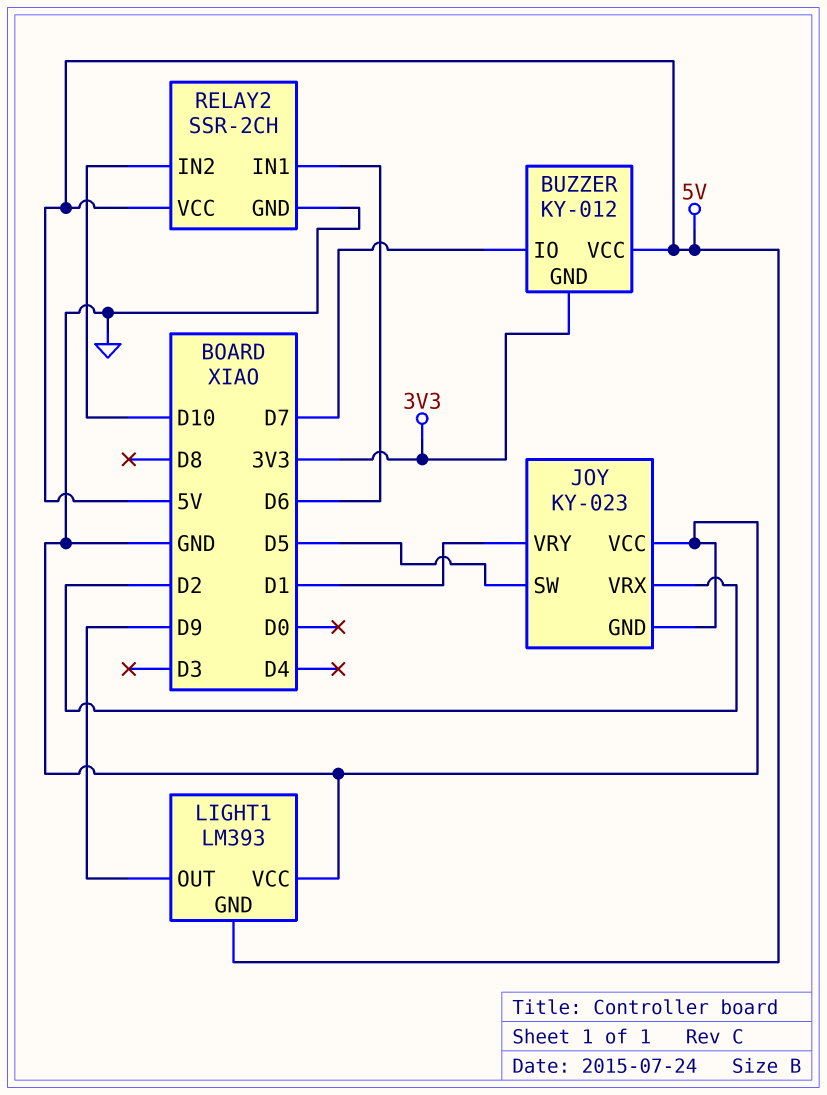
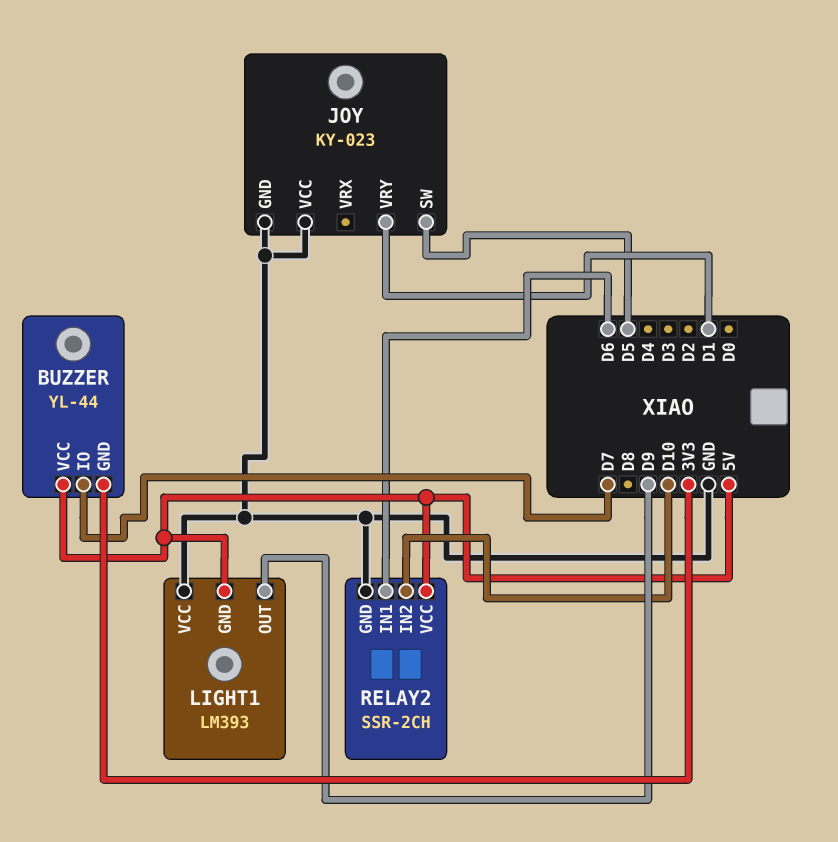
BUZZER: KY-012 -> YL-44
JOY pin VRX: D2 -> none

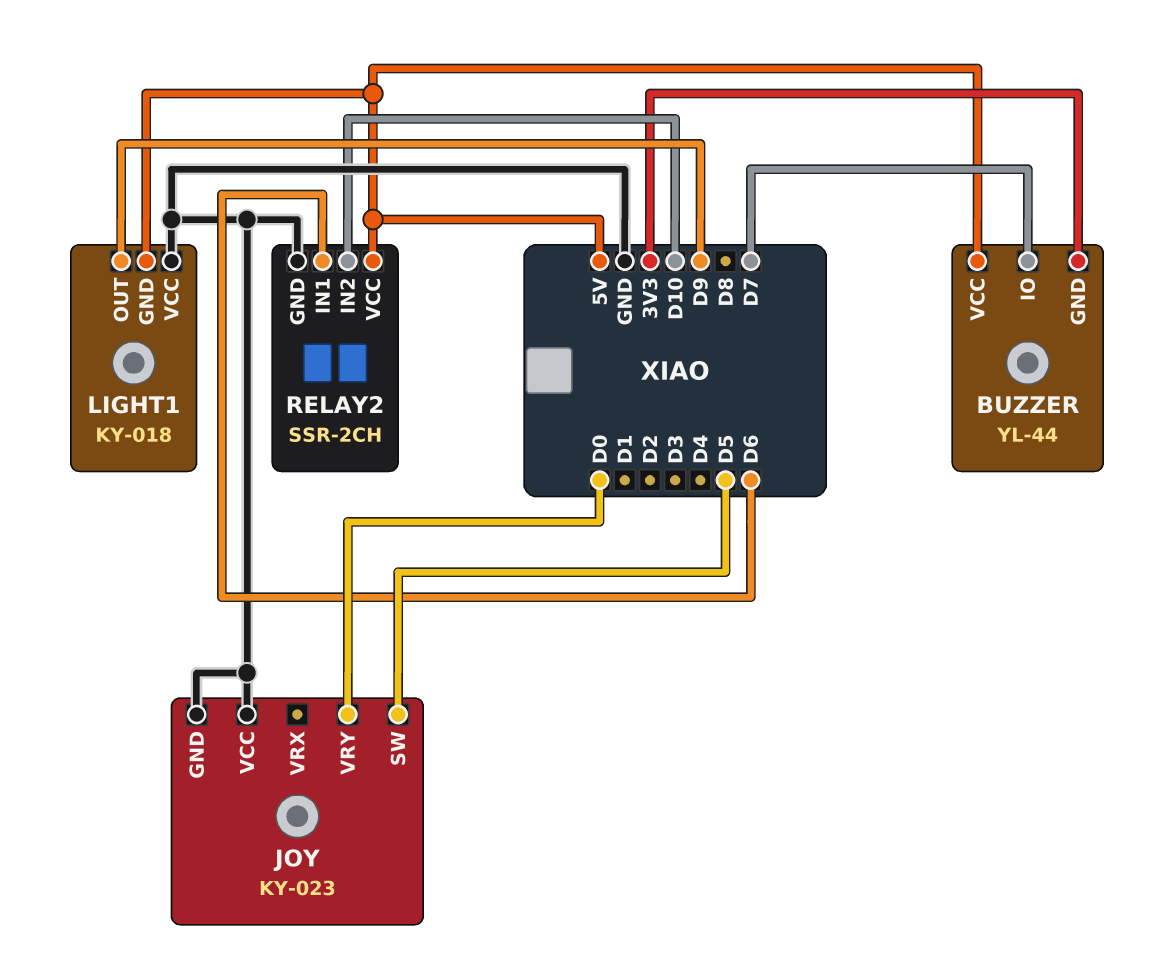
JOY pin VRY: D1 -> D0
LIGHT1: LM393 -> KY-018

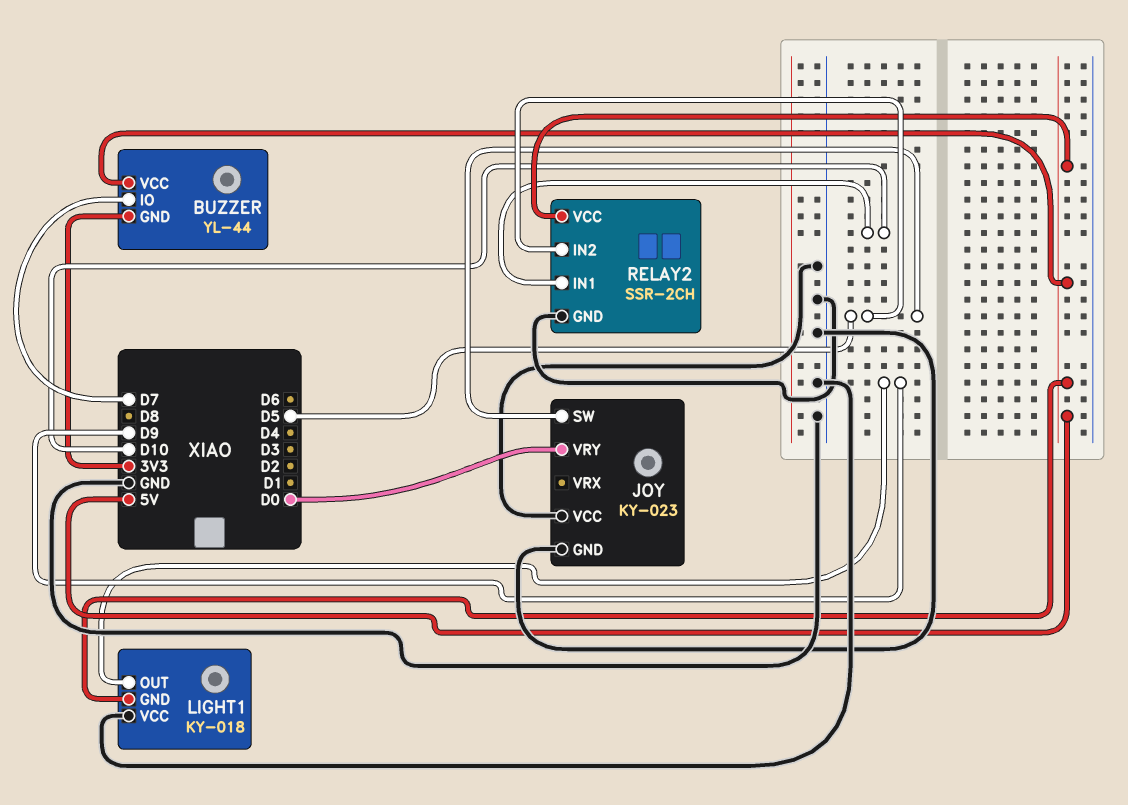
RELAY2 pin IN1: D6 -> D10
RELAY2 pin IN2: D10 -> D5

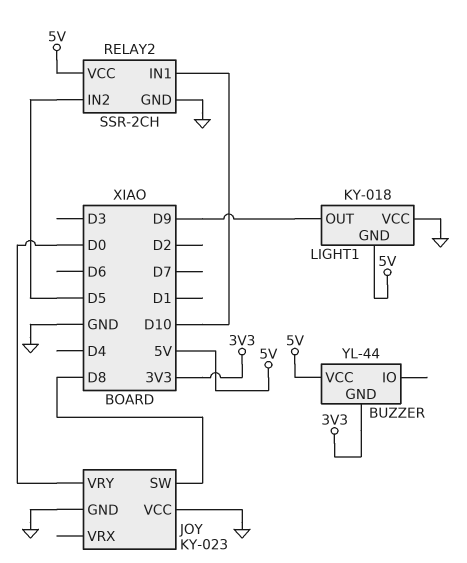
BUZZER pin IO: D7 -> none
JOY pin SW: D5 -> D8

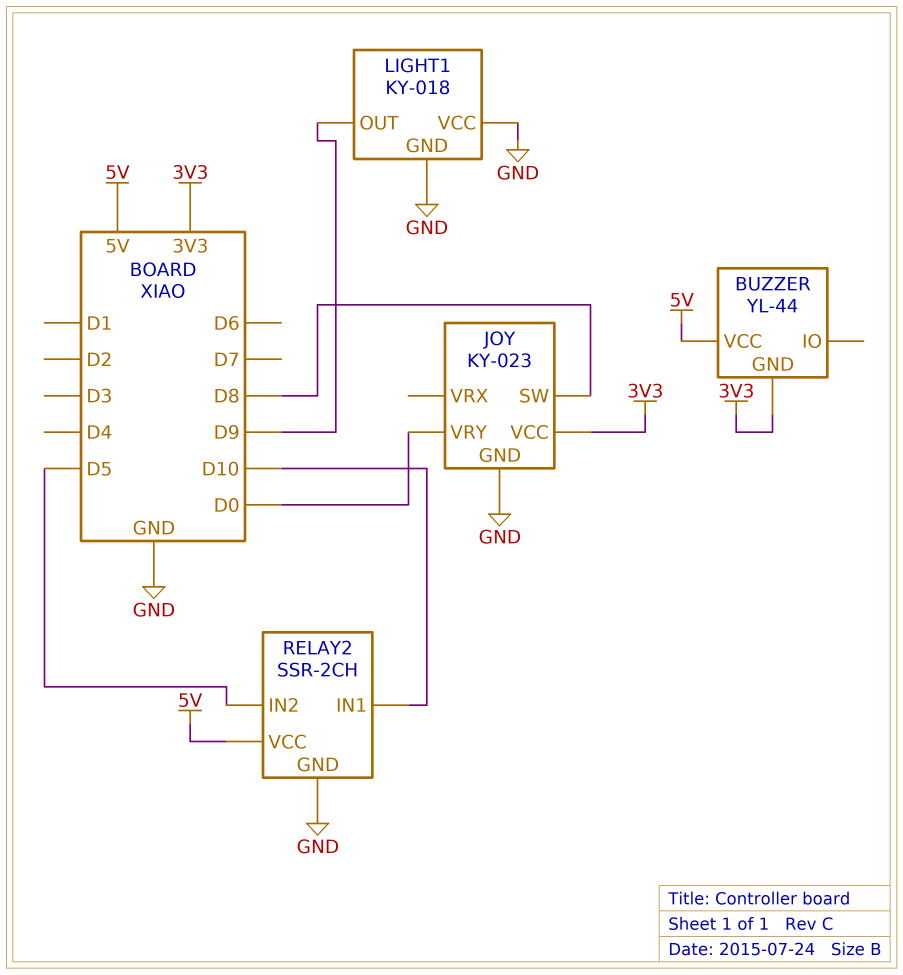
JOY pin VCC: GND -> 3V3
LIGHT1 pin GND: 5V -> GND

